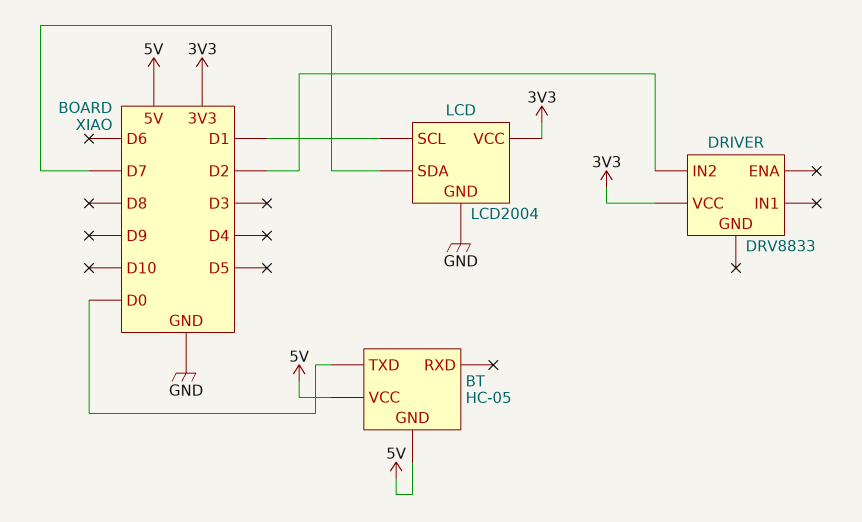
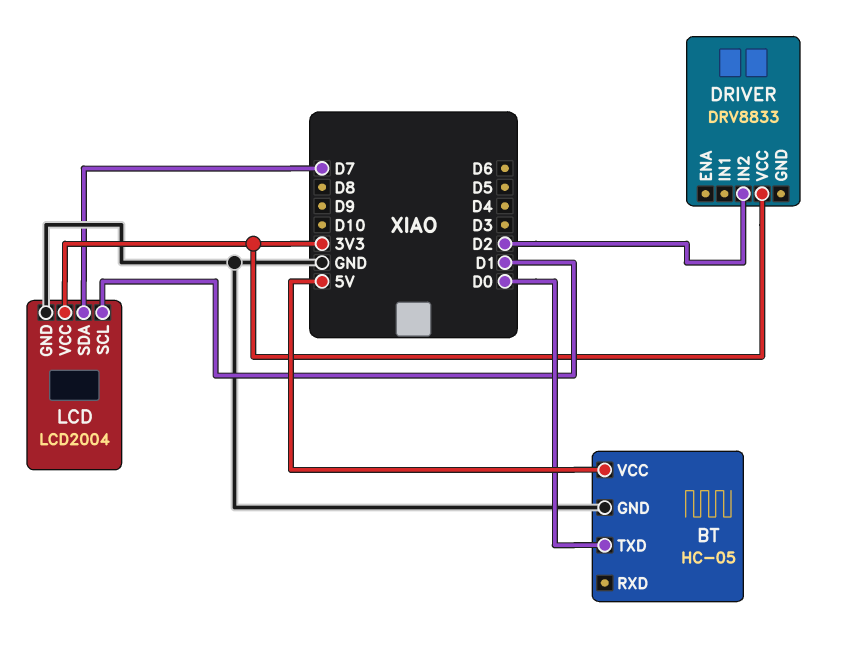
BT pin GND: 5V -> GND

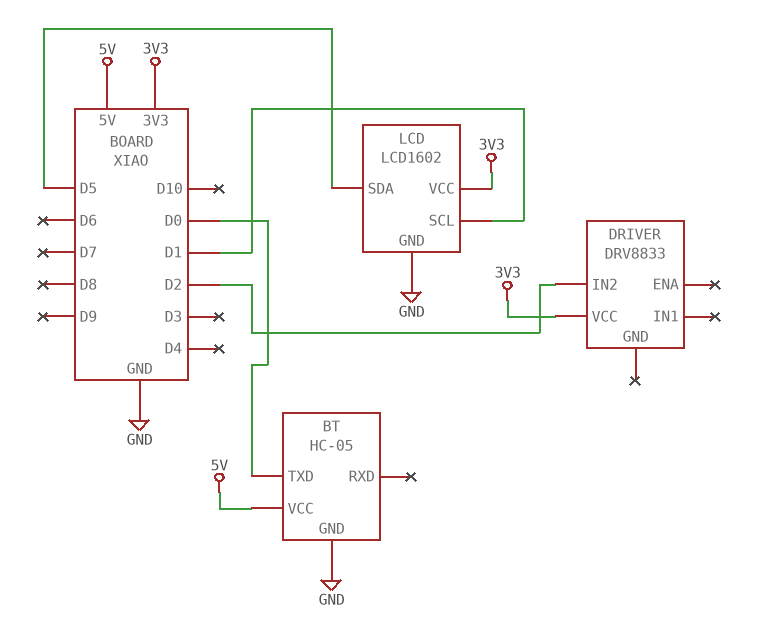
LCD: LCD2004 -> LCD1602
LCD pin SDA: D7 -> D5

